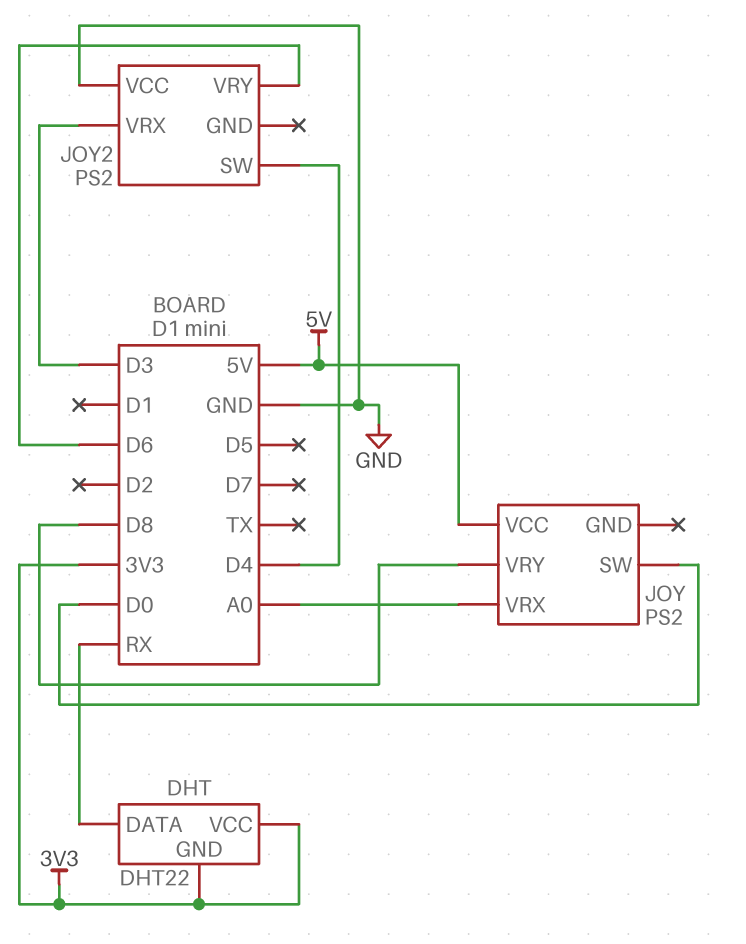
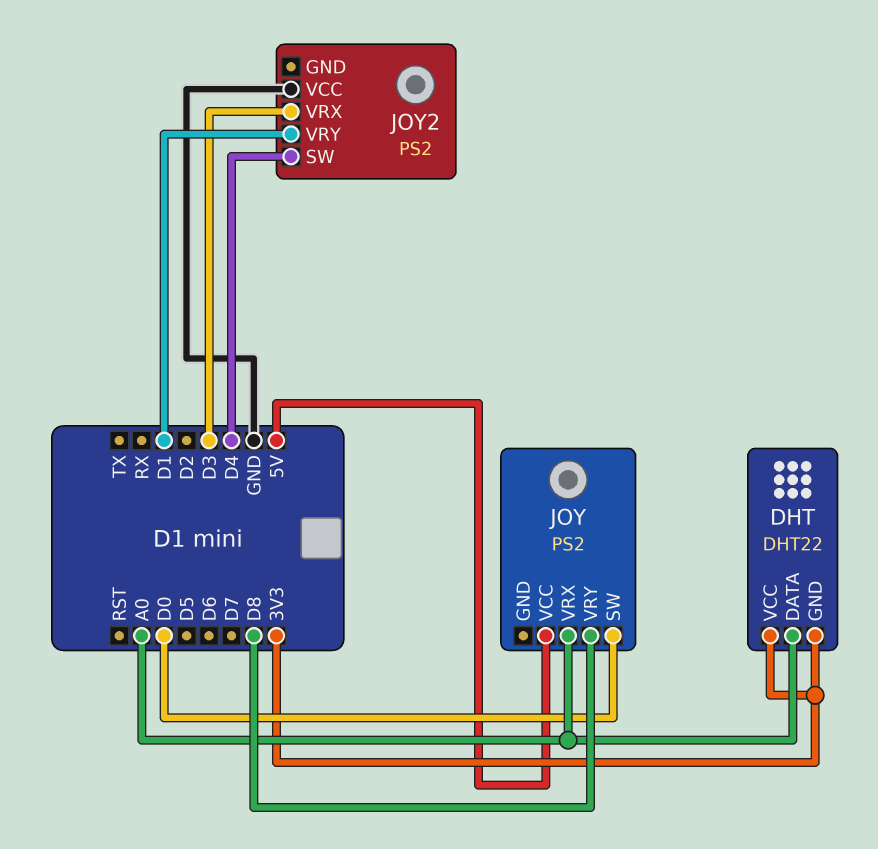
DHT pin DATA: RX -> A0
JOY2 pin VRY: D6 -> D1

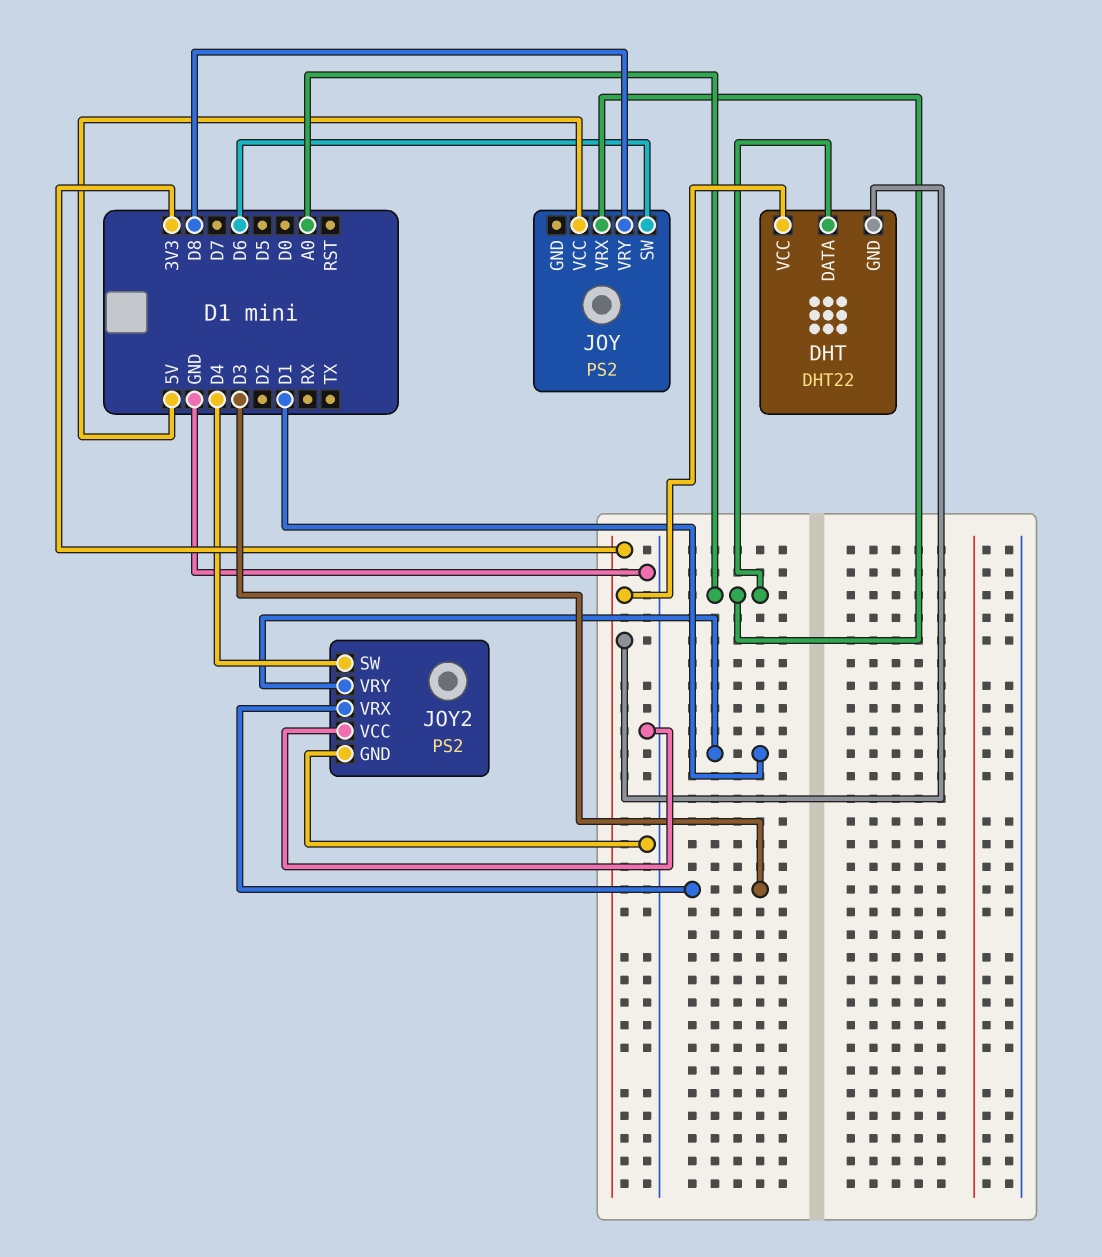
JOY pin SW: D0 -> D6
JOY2 pin GND: none -> GND

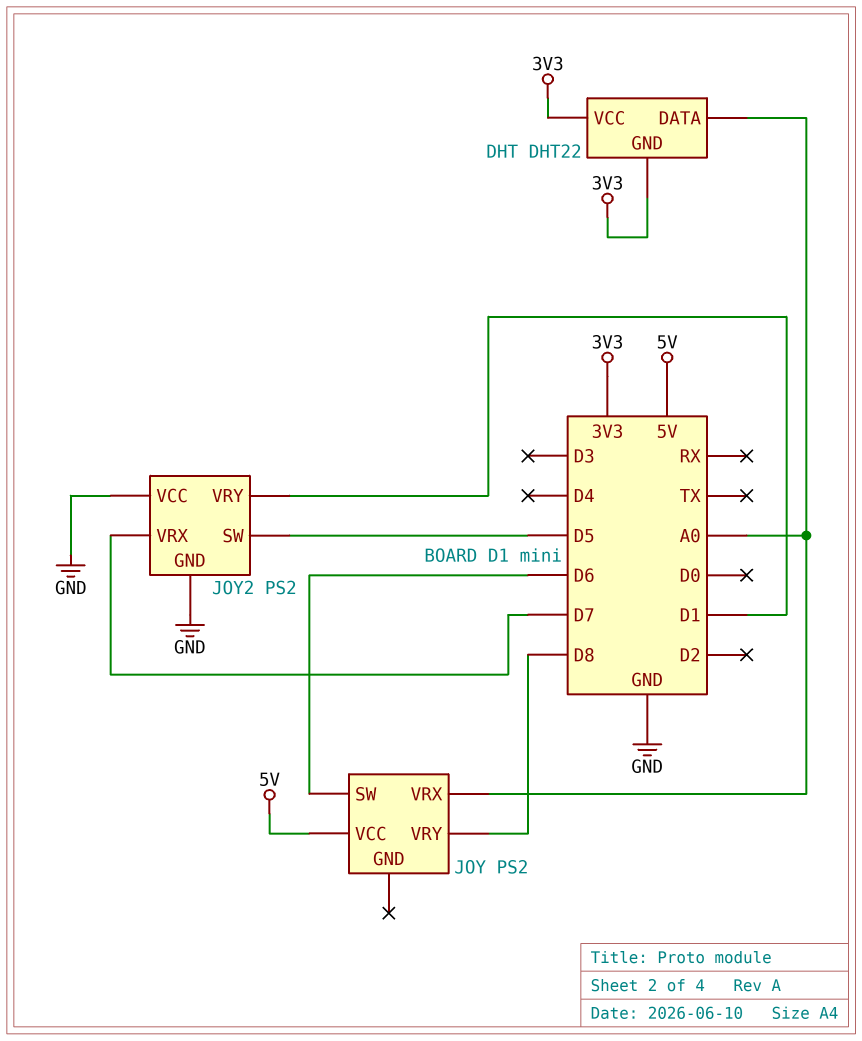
JOY2 pin SW: D4 -> D5
JOY2 pin VRX: D3 -> D7

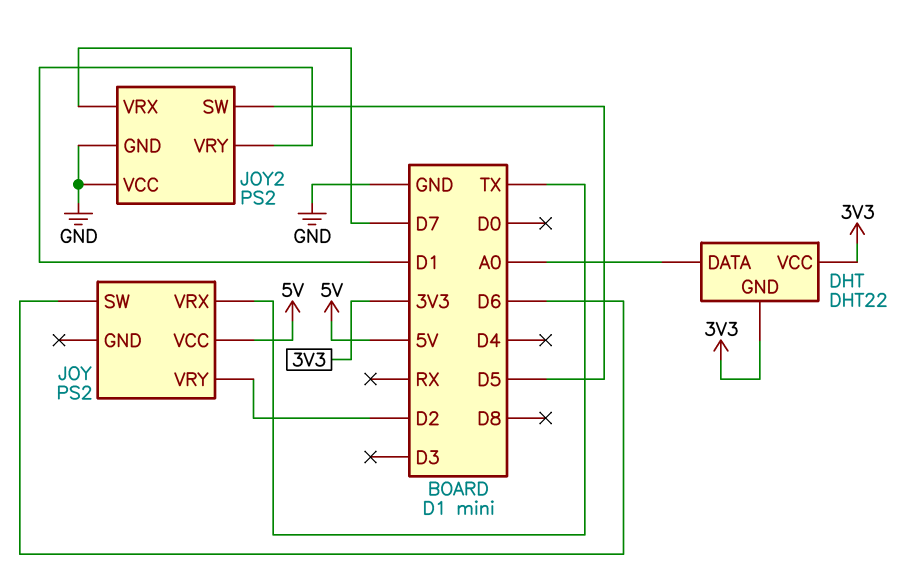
JOY pin VRX: A0 -> TX
JOY pin VRY: D8 -> D2

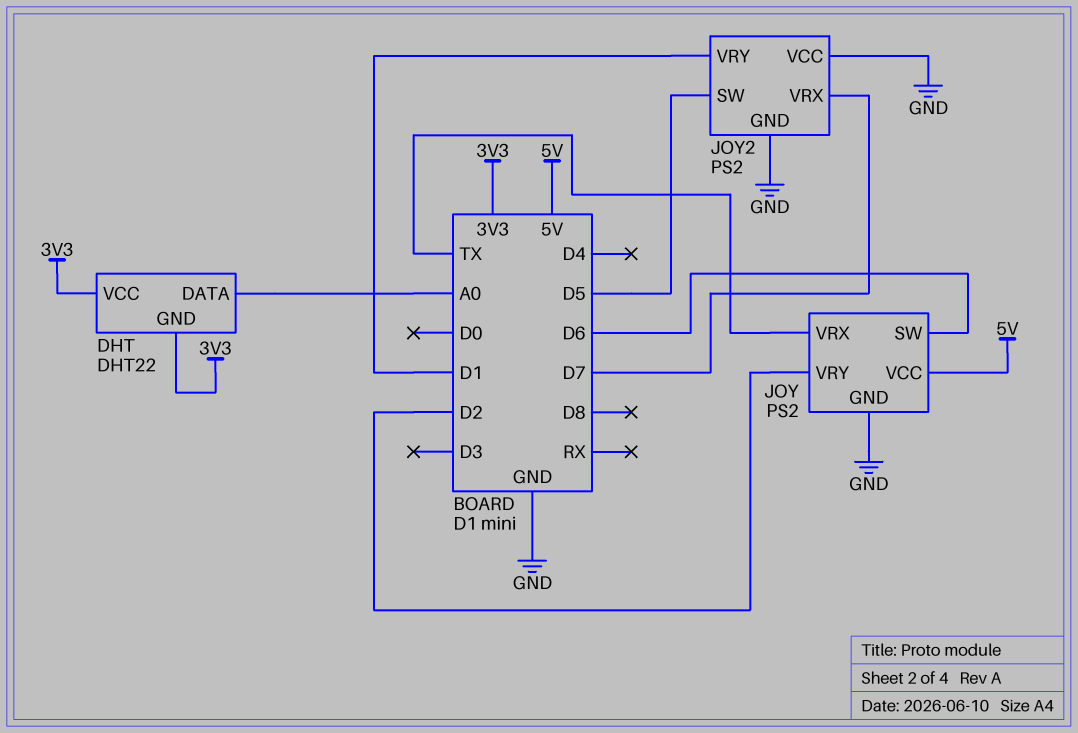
JOY pin GND: none -> GND

